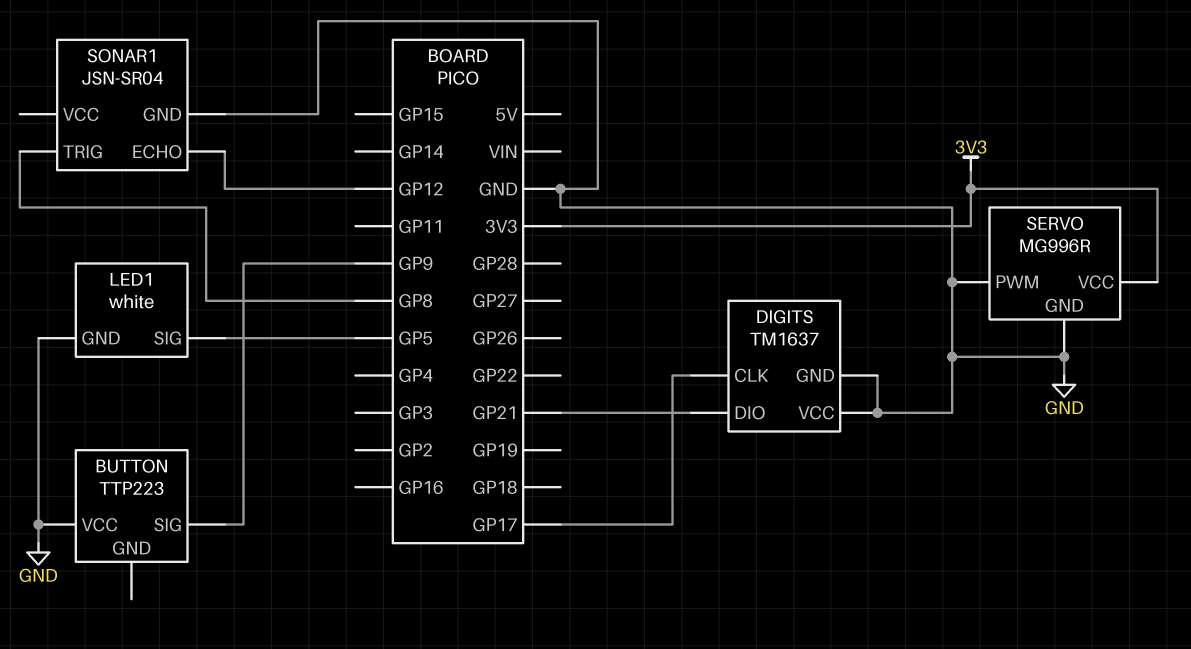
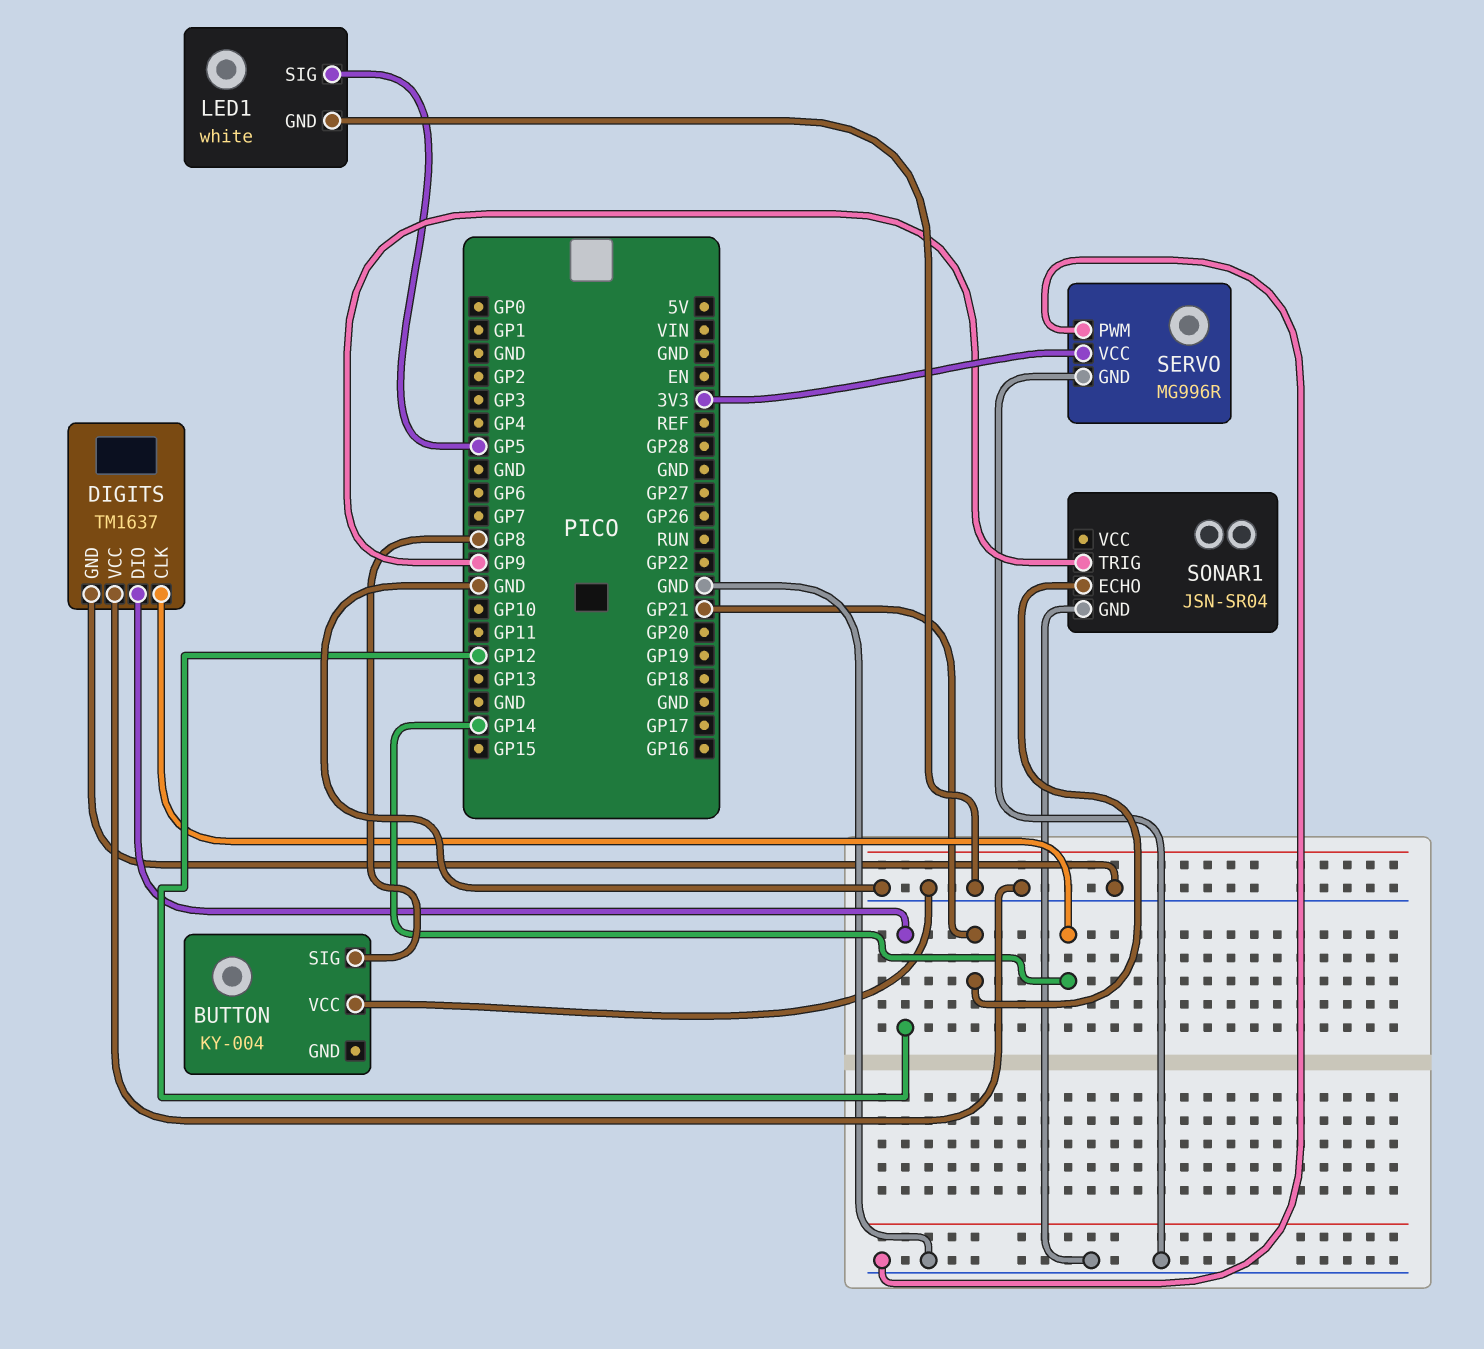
BUTTON: TTP223 -> KY-004
BUTTON pin SIG: GP9 -> GP8
DIGITS pin CLK: GP17 -> GP14
DIGITS pin DIO: GP21 -> GP12
SONAR1 pin ECHO: GP12 -> GP21
SONAR1 pin TRIG: GP8 -> GP9

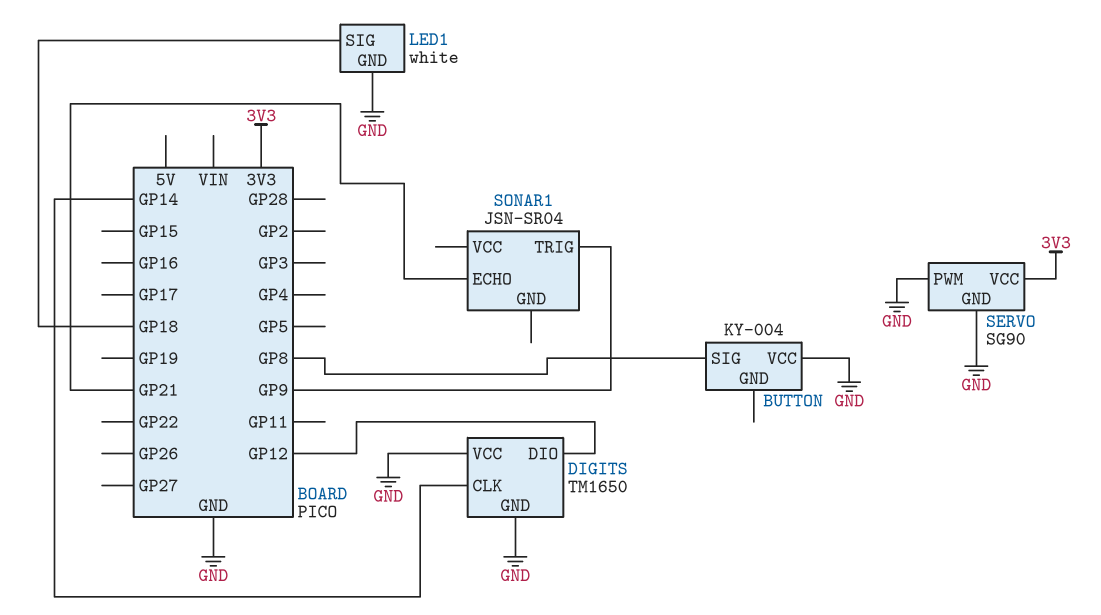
DIGITS: TM1637 -> TM1650
LED1 pin SIG: GP5 -> GP18
SERVO: MG996R -> SG90
SONAR1 pin GND: GND -> none

